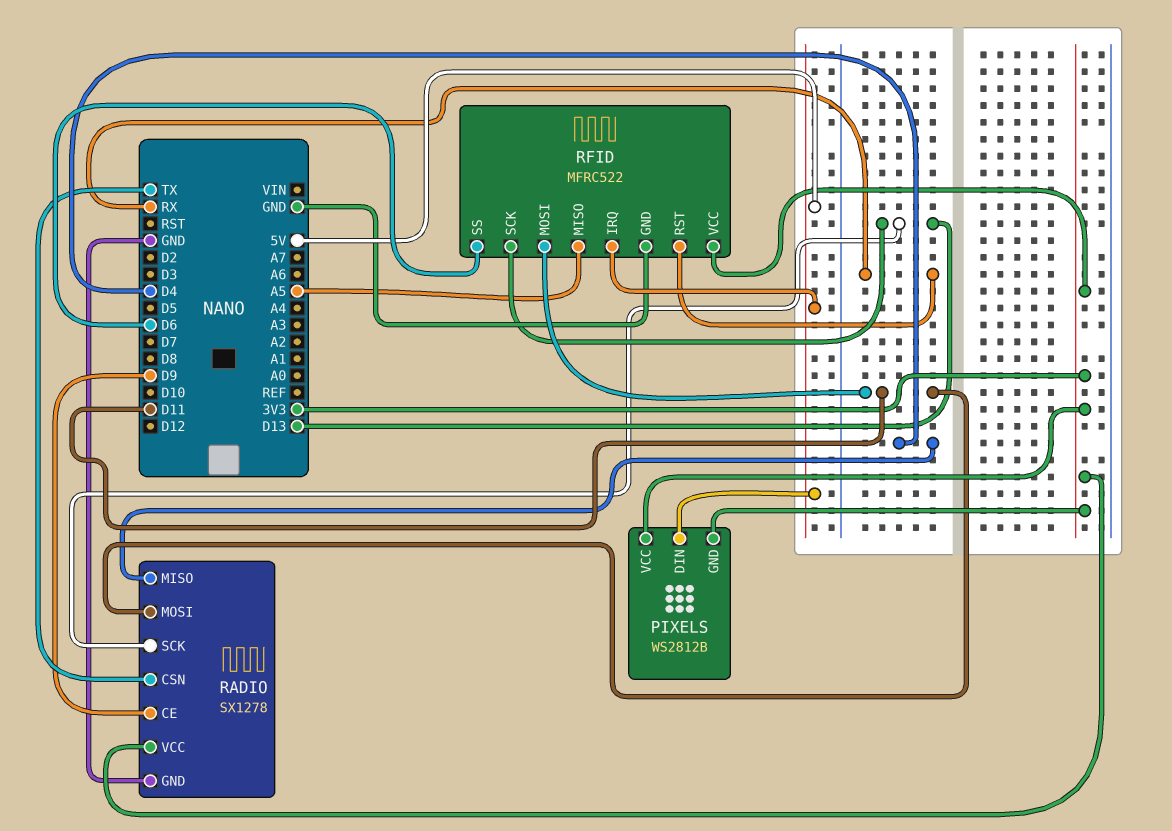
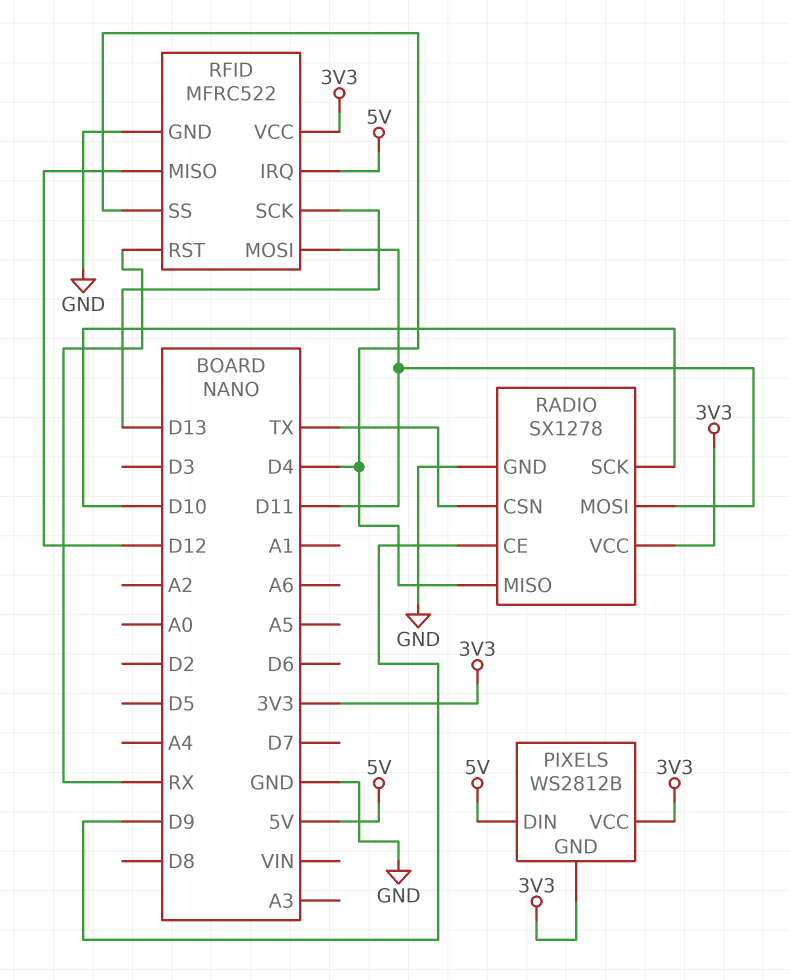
RADIO pin SCK: D13 -> D10
RFID pin MISO: A5 -> D12
RFID pin SS: D6 -> D4

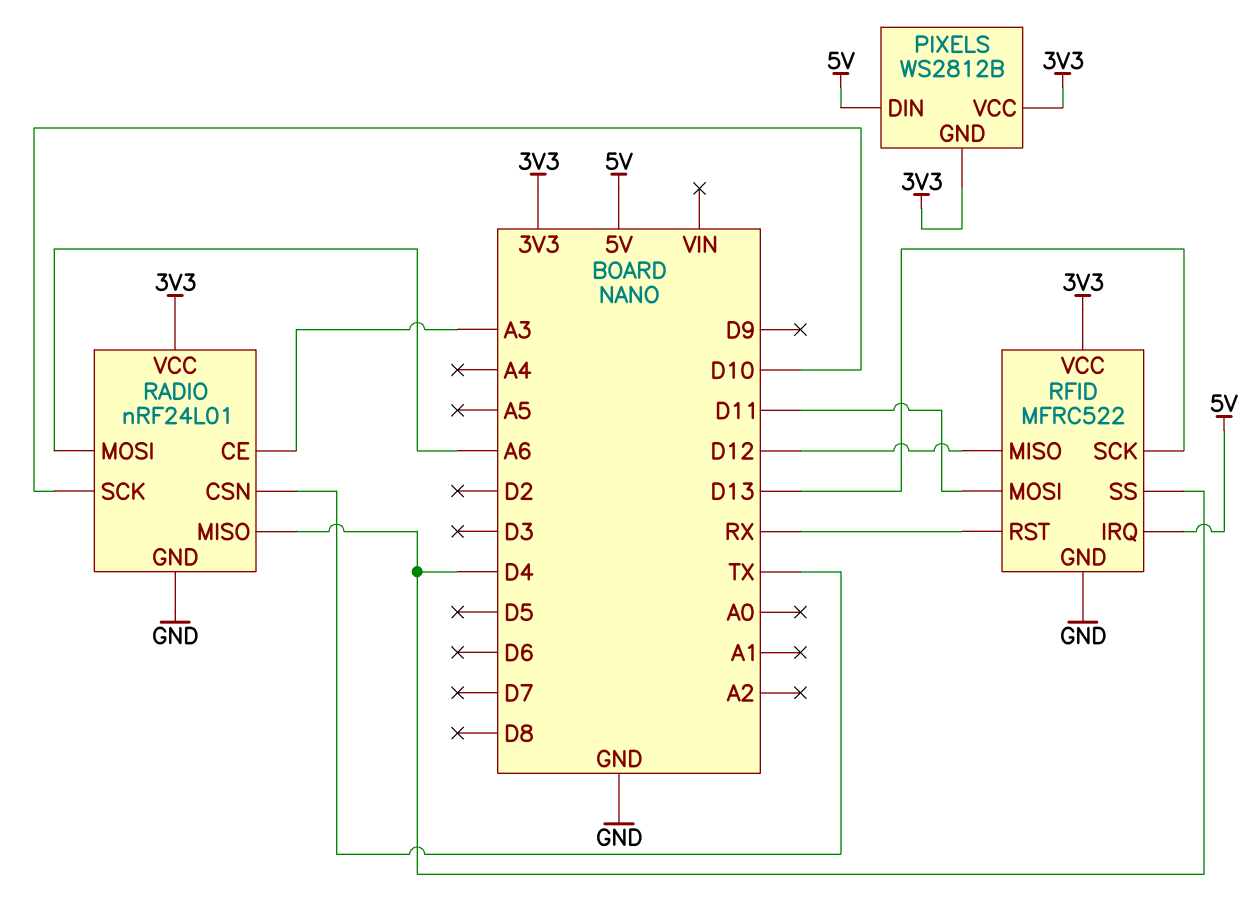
RADIO: SX1278 -> nRF24L01
RADIO pin CE: D9 -> A3
RADIO pin MOSI: D11 -> A6

